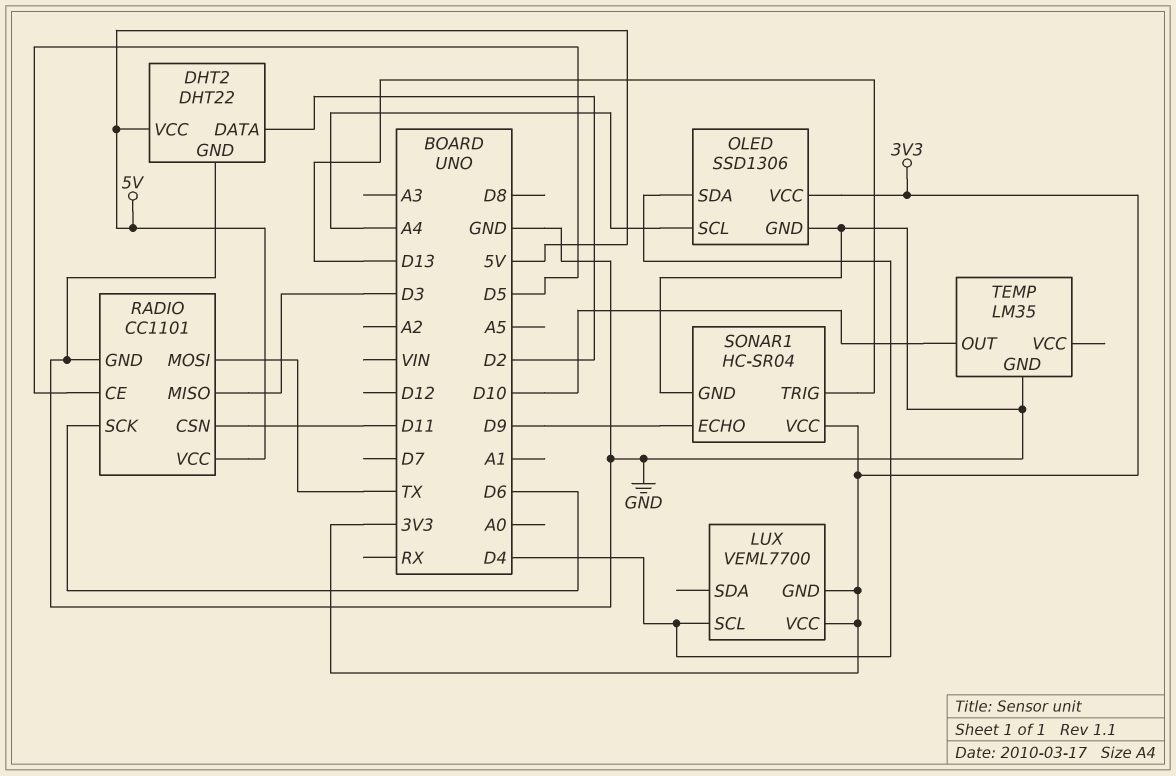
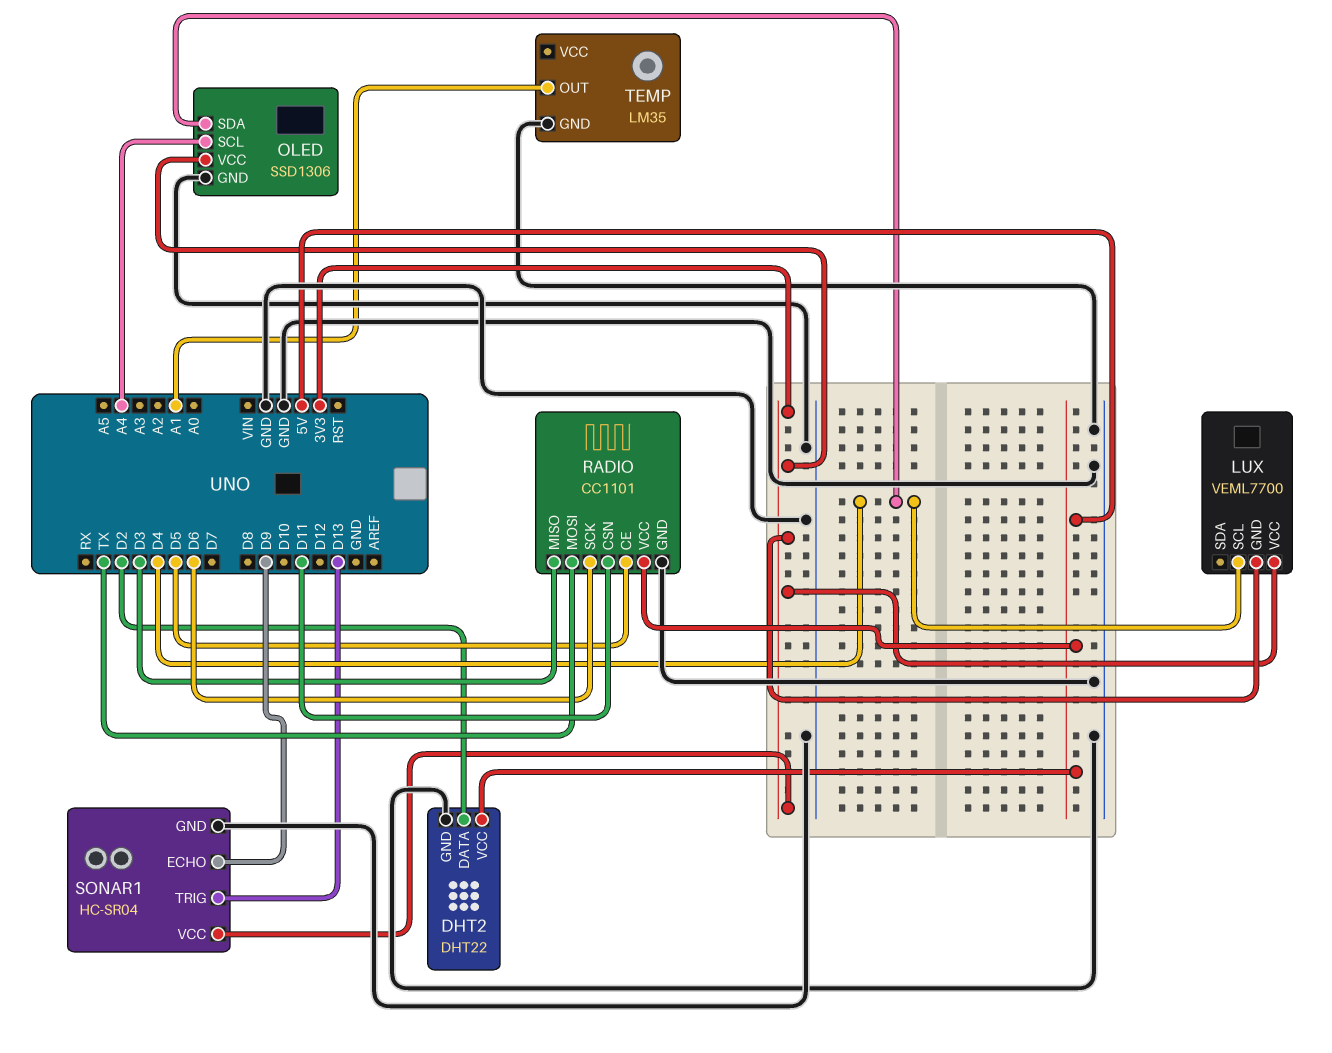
TEMP pin OUT: D10 -> A1

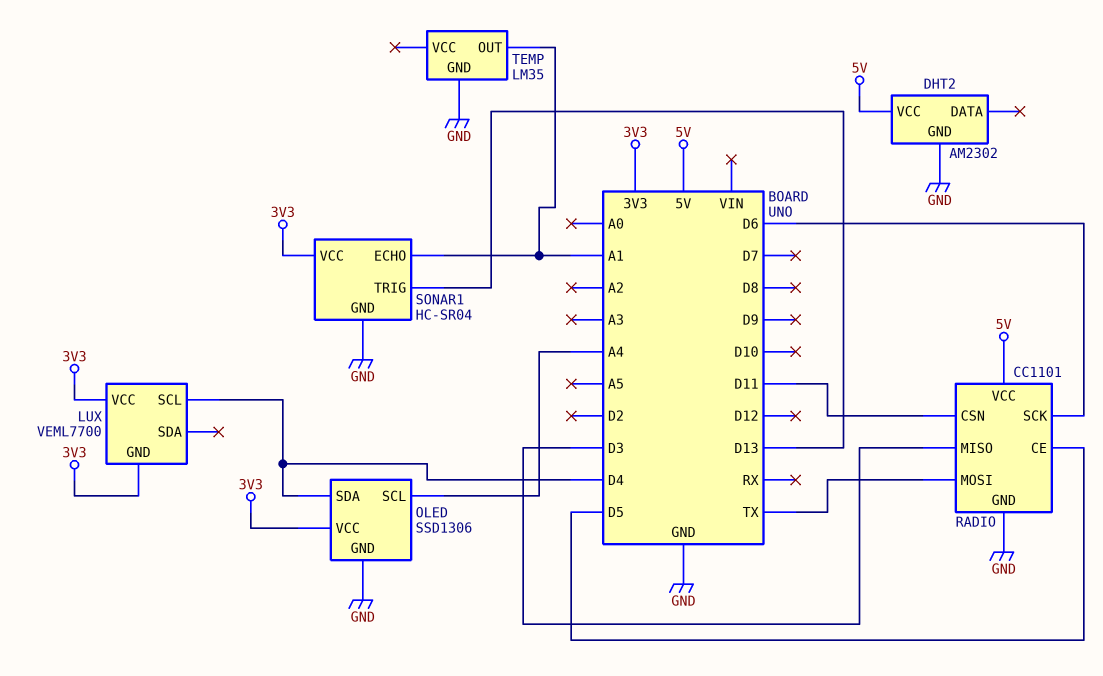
DHT2: DHT22 -> AM2302
DHT2 pin DATA: D2 -> none
SONAR1 pin ECHO: D9 -> A1

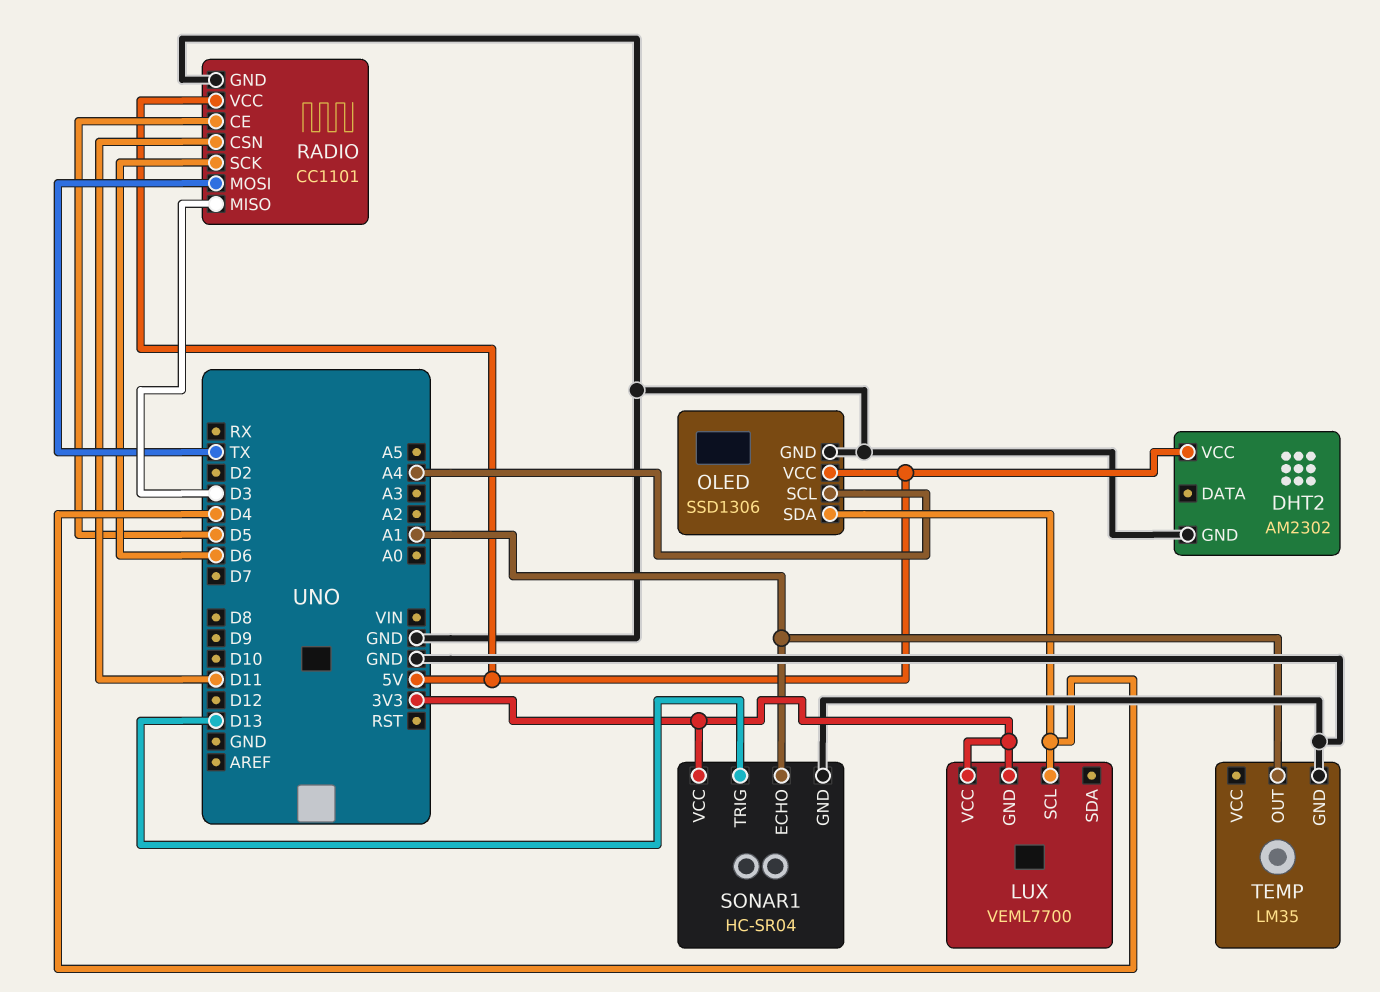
OLED pin VCC: 3V3 -> 5V

